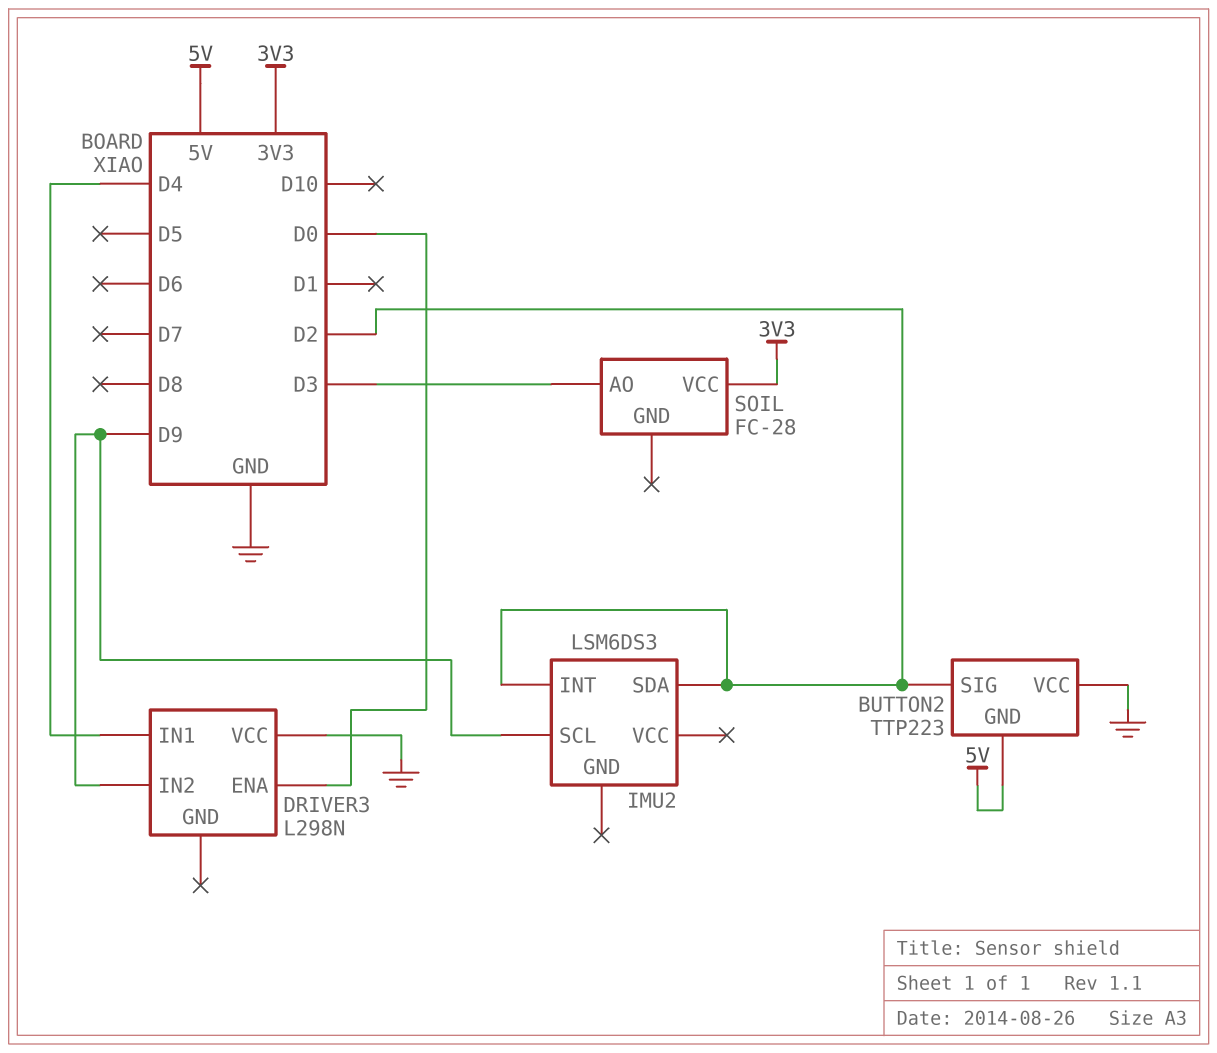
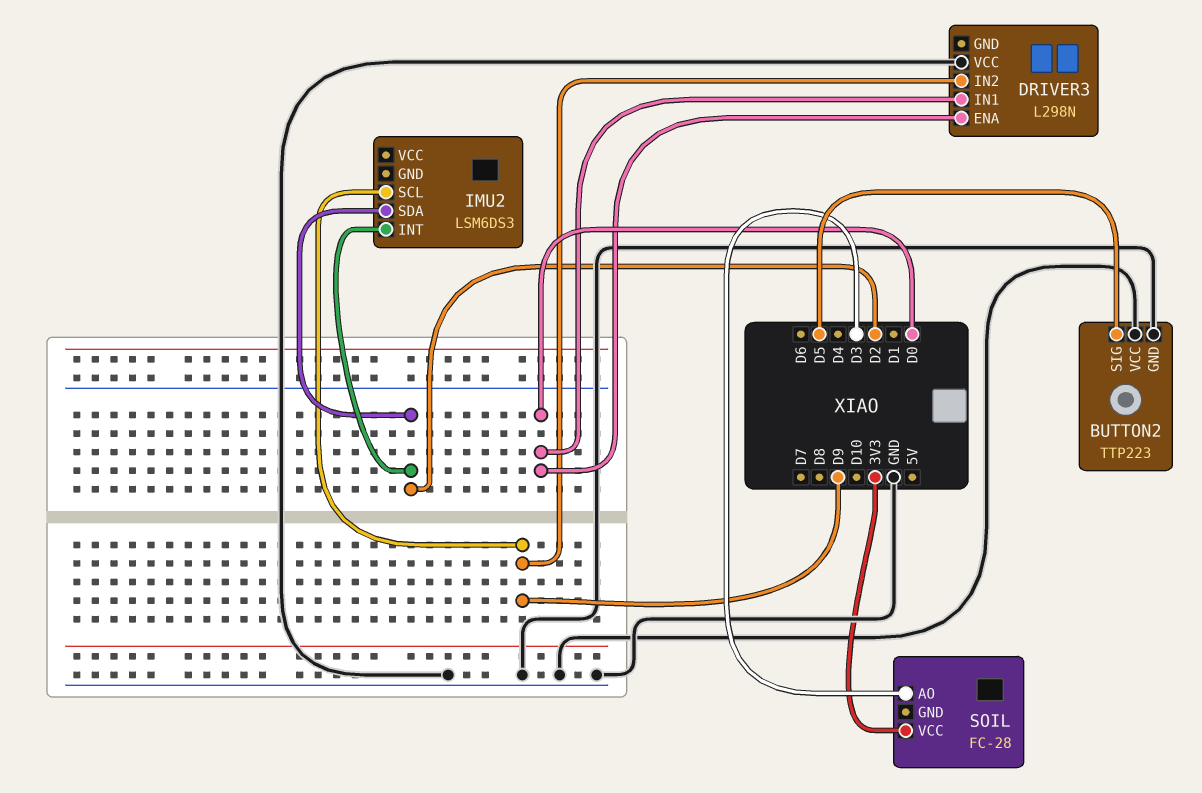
BUTTON2 pin GND: 5V -> GND
BUTTON2 pin SIG: D2 -> D5
DRIVER3 pin IN1: D4 -> D0

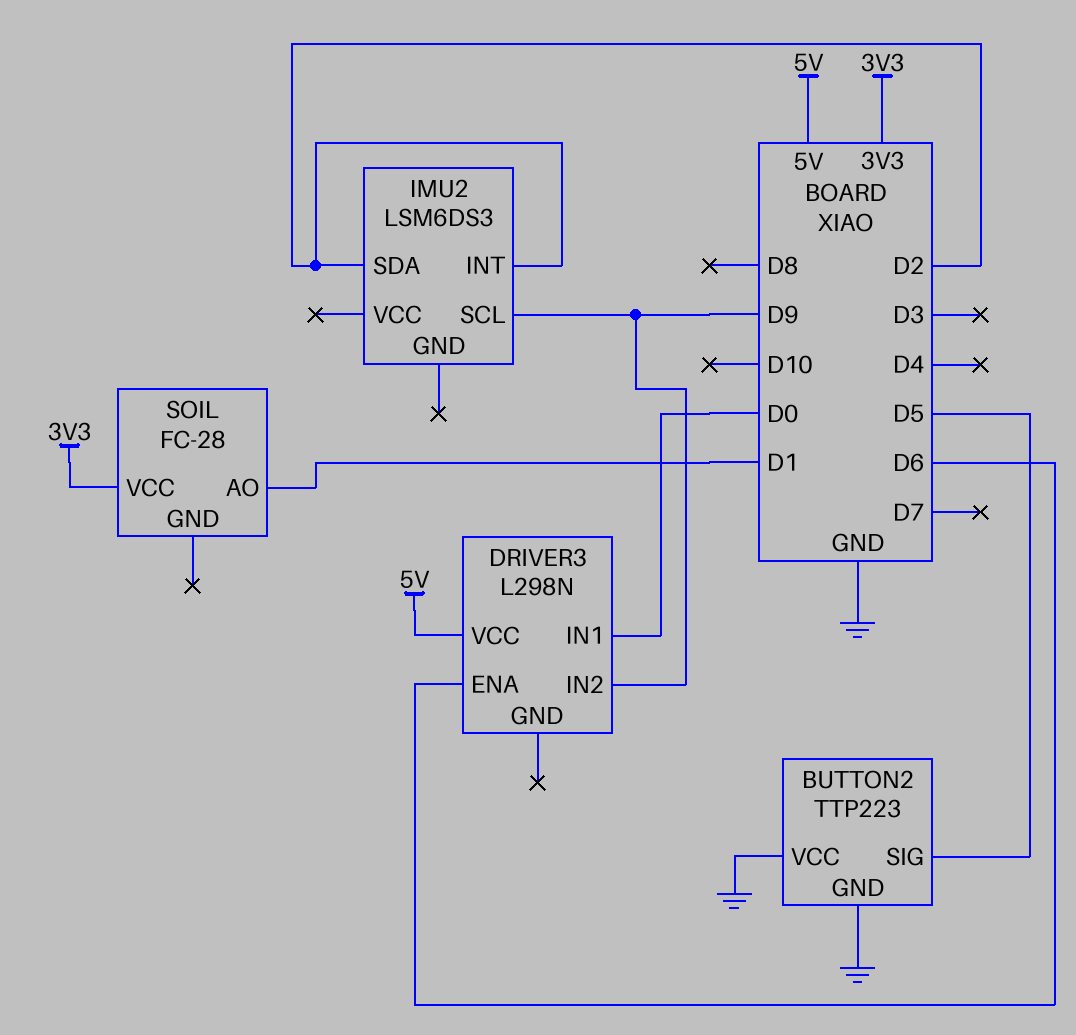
DRIVER3 pin ENA: D0 -> D6
DRIVER3 pin VCC: GND -> 5V
SOIL pin AO: D3 -> D1

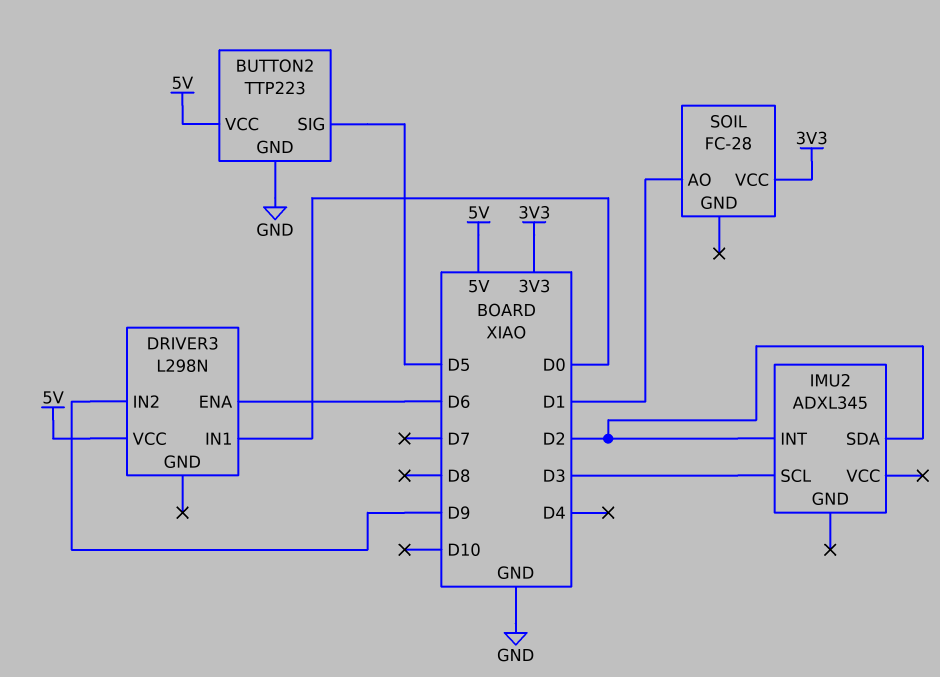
BUTTON2 pin VCC: GND -> 5V
IMU2: LSM6DS3 -> ADXL345
IMU2 pin SCL: D9 -> D3

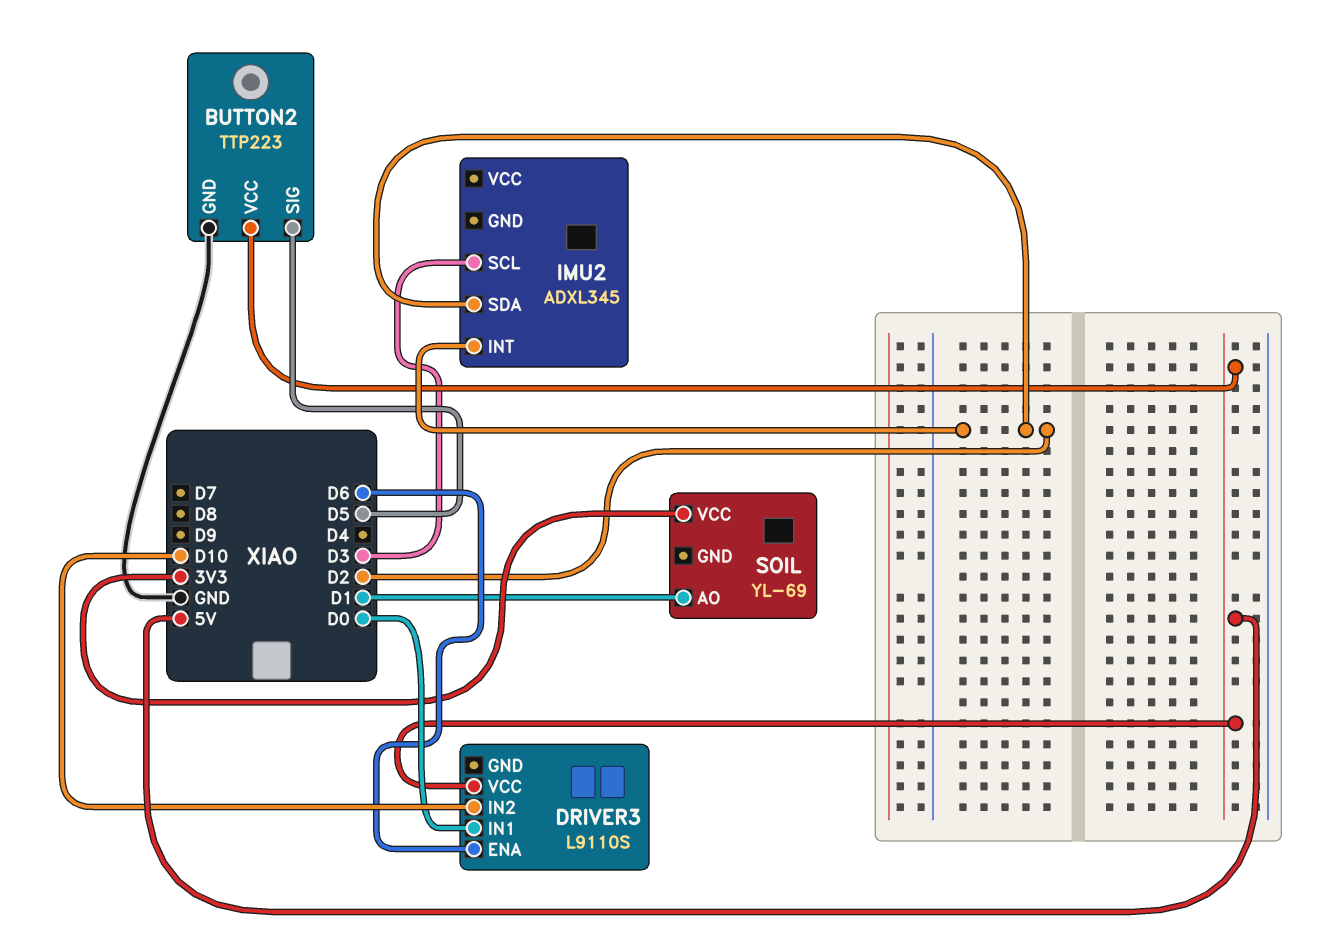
DRIVER3: L298N -> L9110S
DRIVER3 pin IN2: D9 -> D10
SOIL: FC-28 -> YL-69

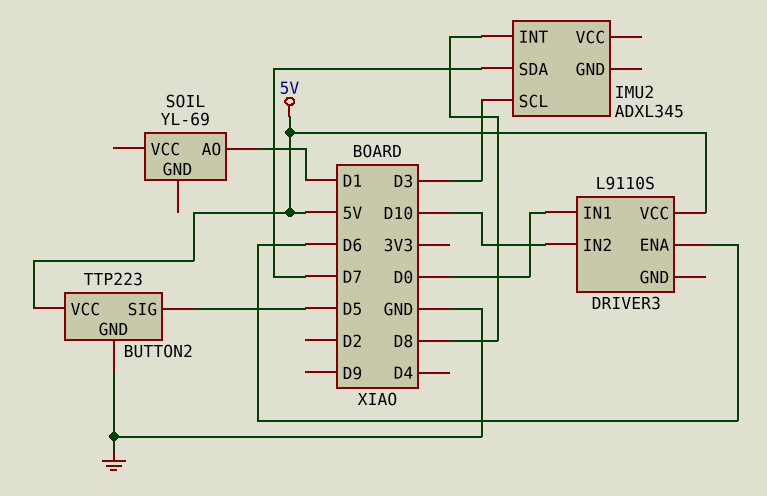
IMU2 pin INT: D2 -> D8
IMU2 pin SDA: D2 -> D7
SOIL pin VCC: 3V3 -> none

